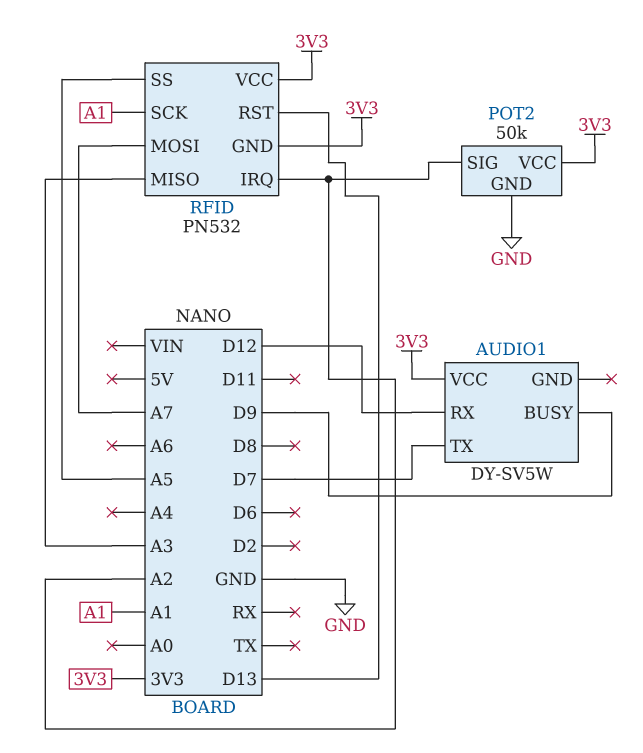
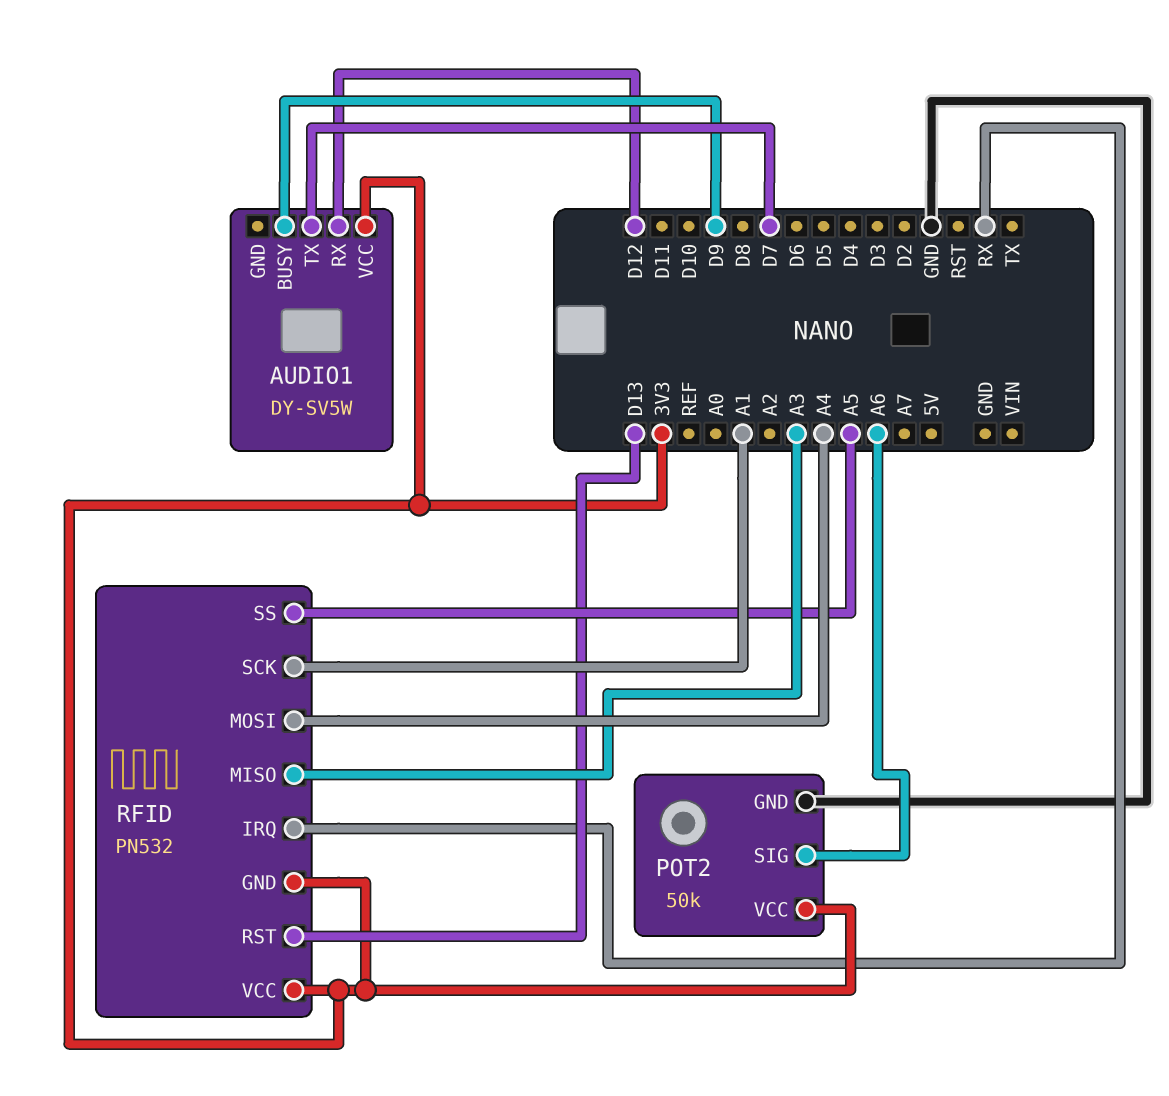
POT2 pin SIG: A2 -> A6
RFID pin IRQ: A2 -> RX
RFID pin MOSI: A7 -> A4

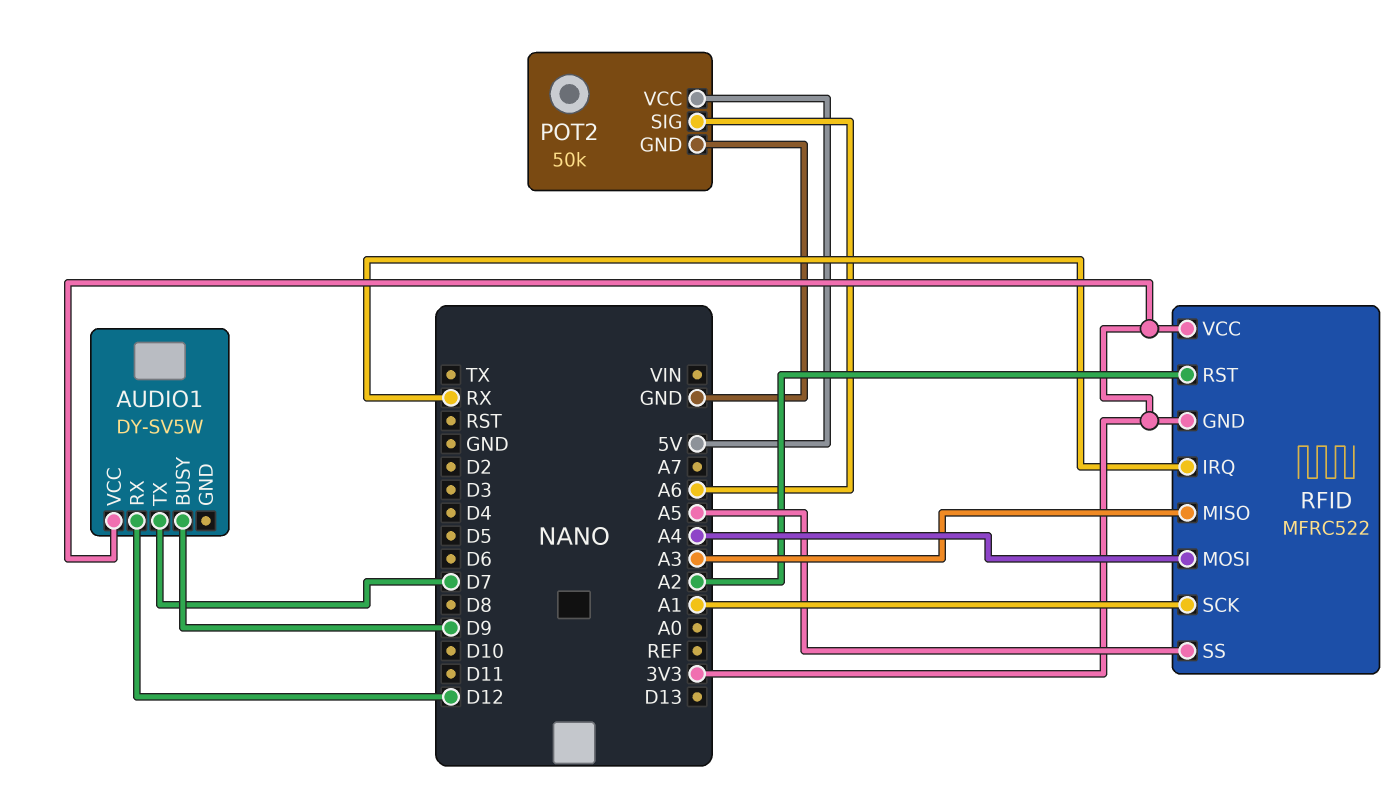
POT2 pin VCC: 3V3 -> 5V
RFID: PN532 -> MFRC522
RFID pin RST: D13 -> A2

